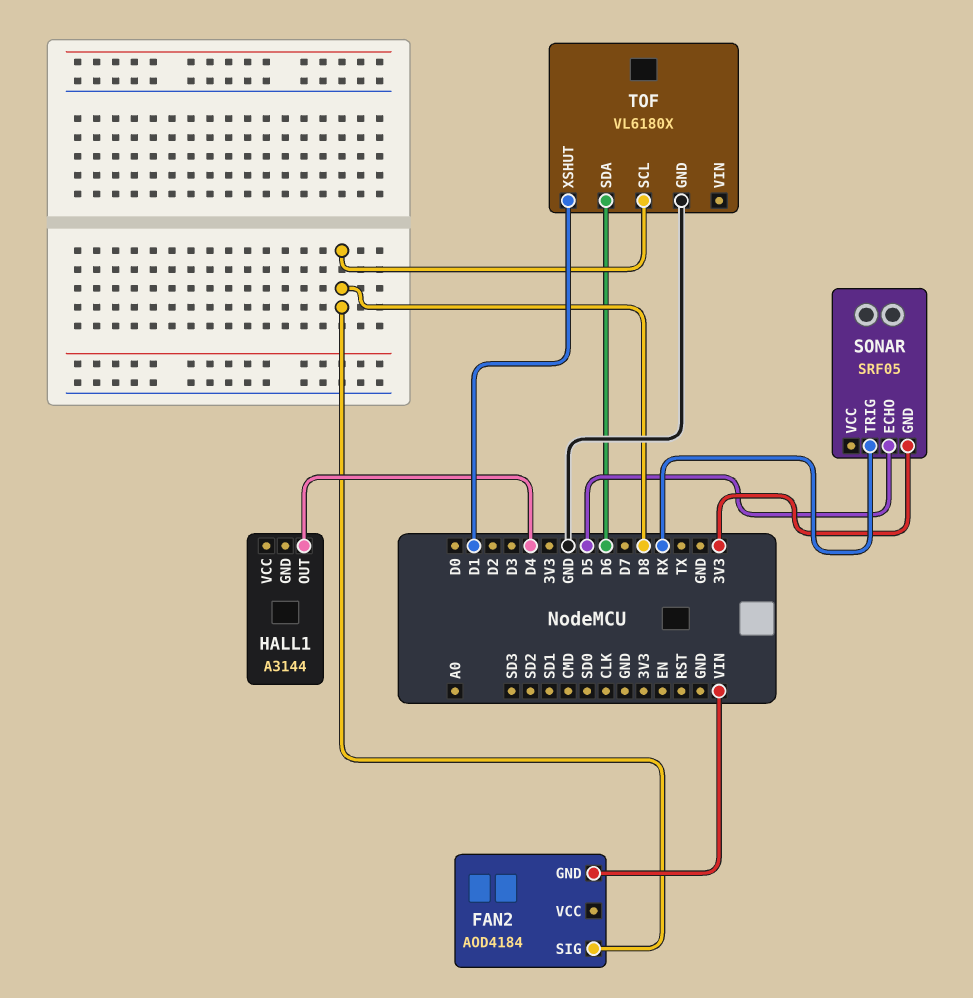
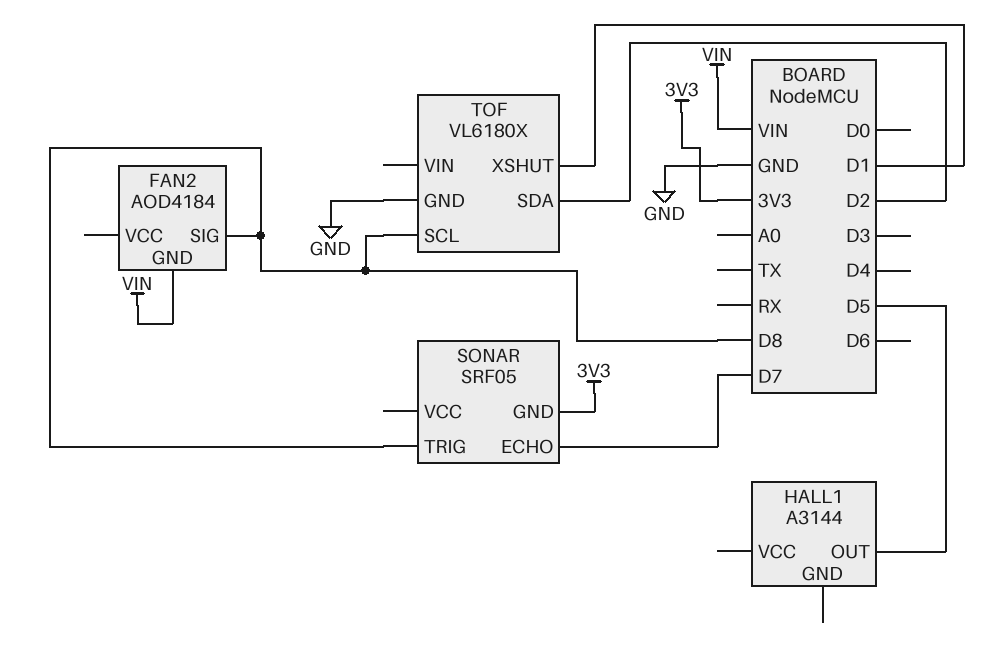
HALL1 pin OUT: D4 -> D5
SONAR pin ECHO: D5 -> D7
SONAR pin TRIG: RX -> D8
TOF pin SDA: D6 -> D2

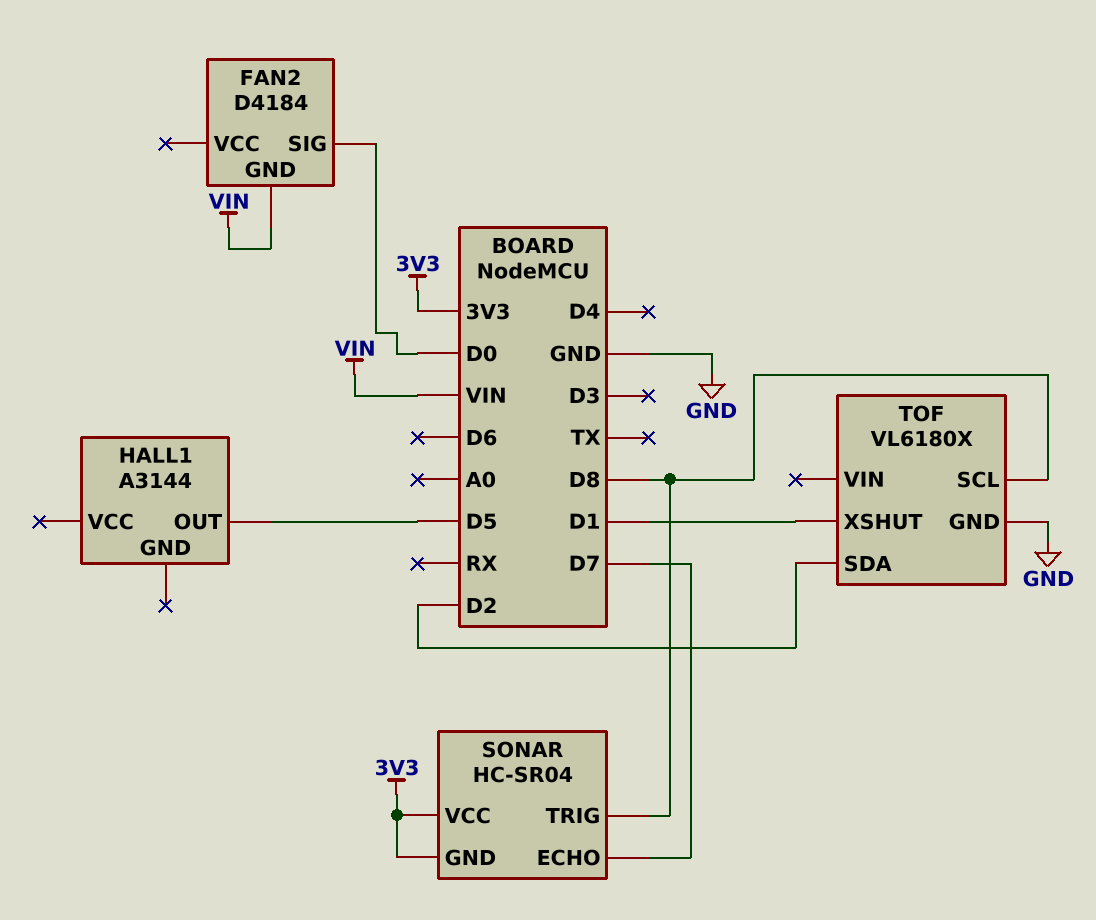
FAN2: AOD4184 -> D4184
FAN2 pin SIG: D8 -> D0
SONAR: SRF05 -> HC-SR04
SONAR pin VCC: none -> 3V3

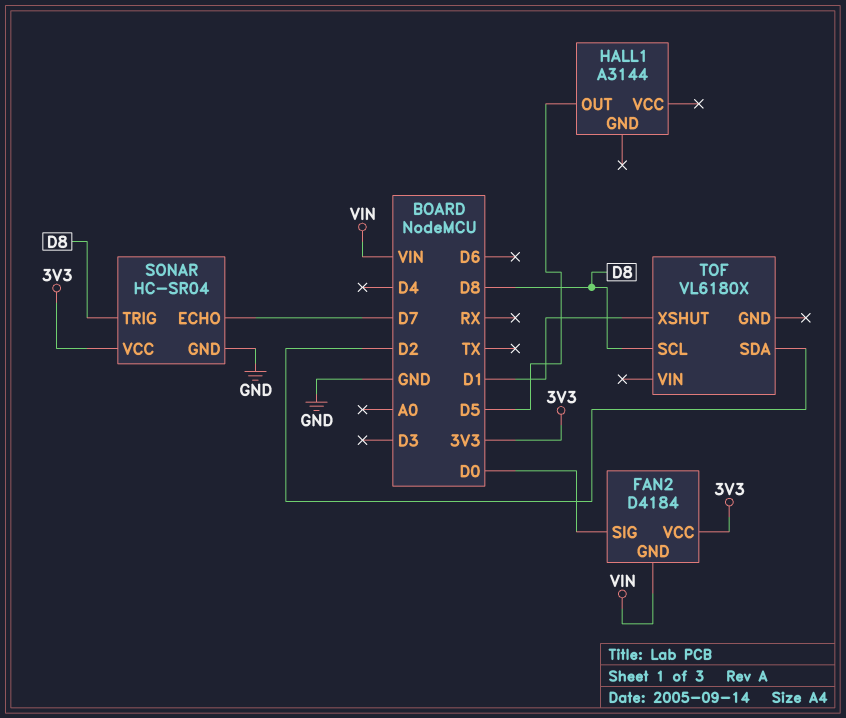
FAN2 pin VCC: none -> 3V3
SONAR pin GND: 3V3 -> GND
TOF pin GND: GND -> none

